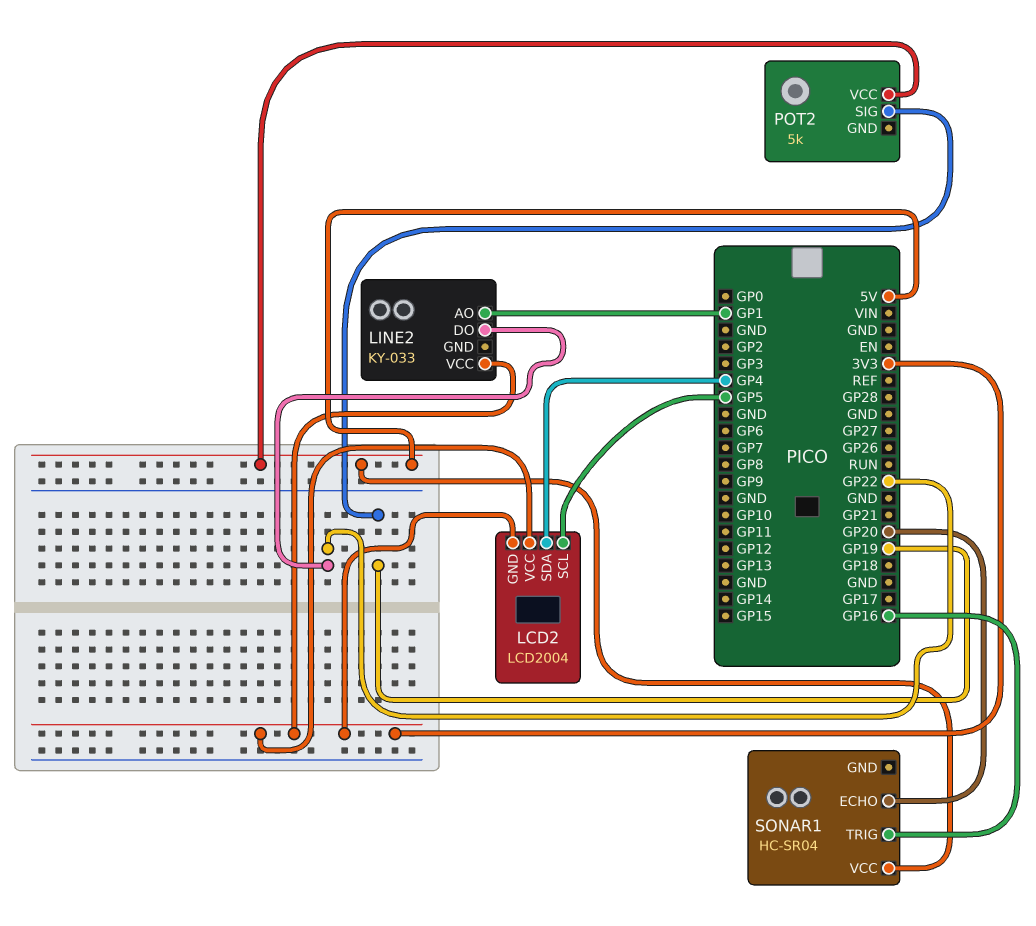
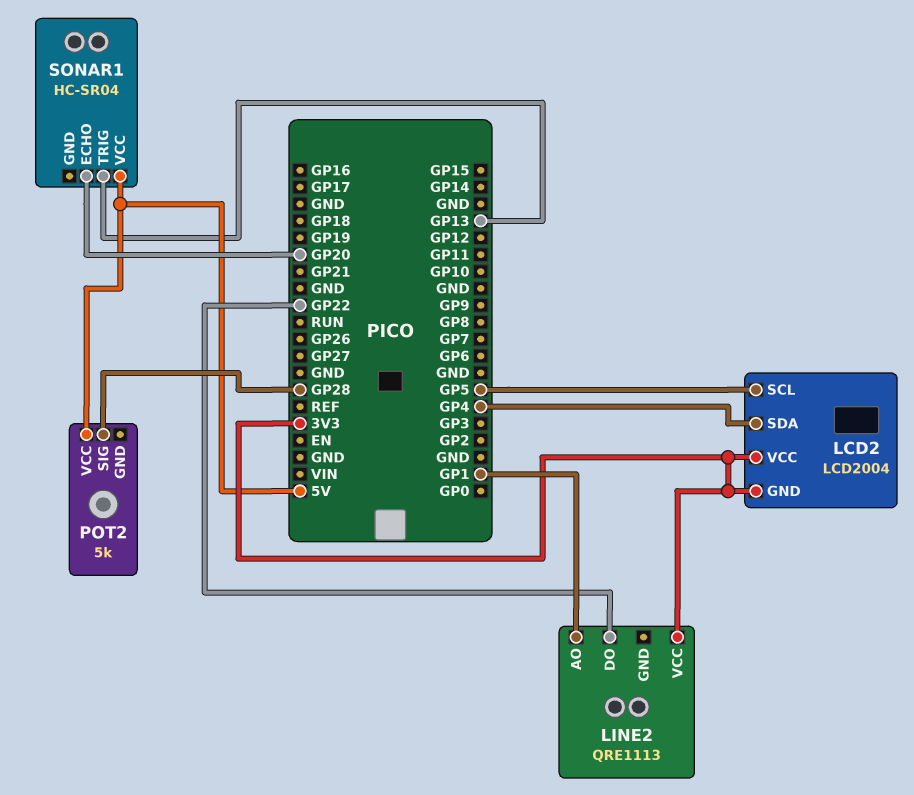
LINE2: KY-033 -> QRE1113
POT2 pin SIG: GP19 -> GP28
SONAR1 pin TRIG: GP16 -> GP13

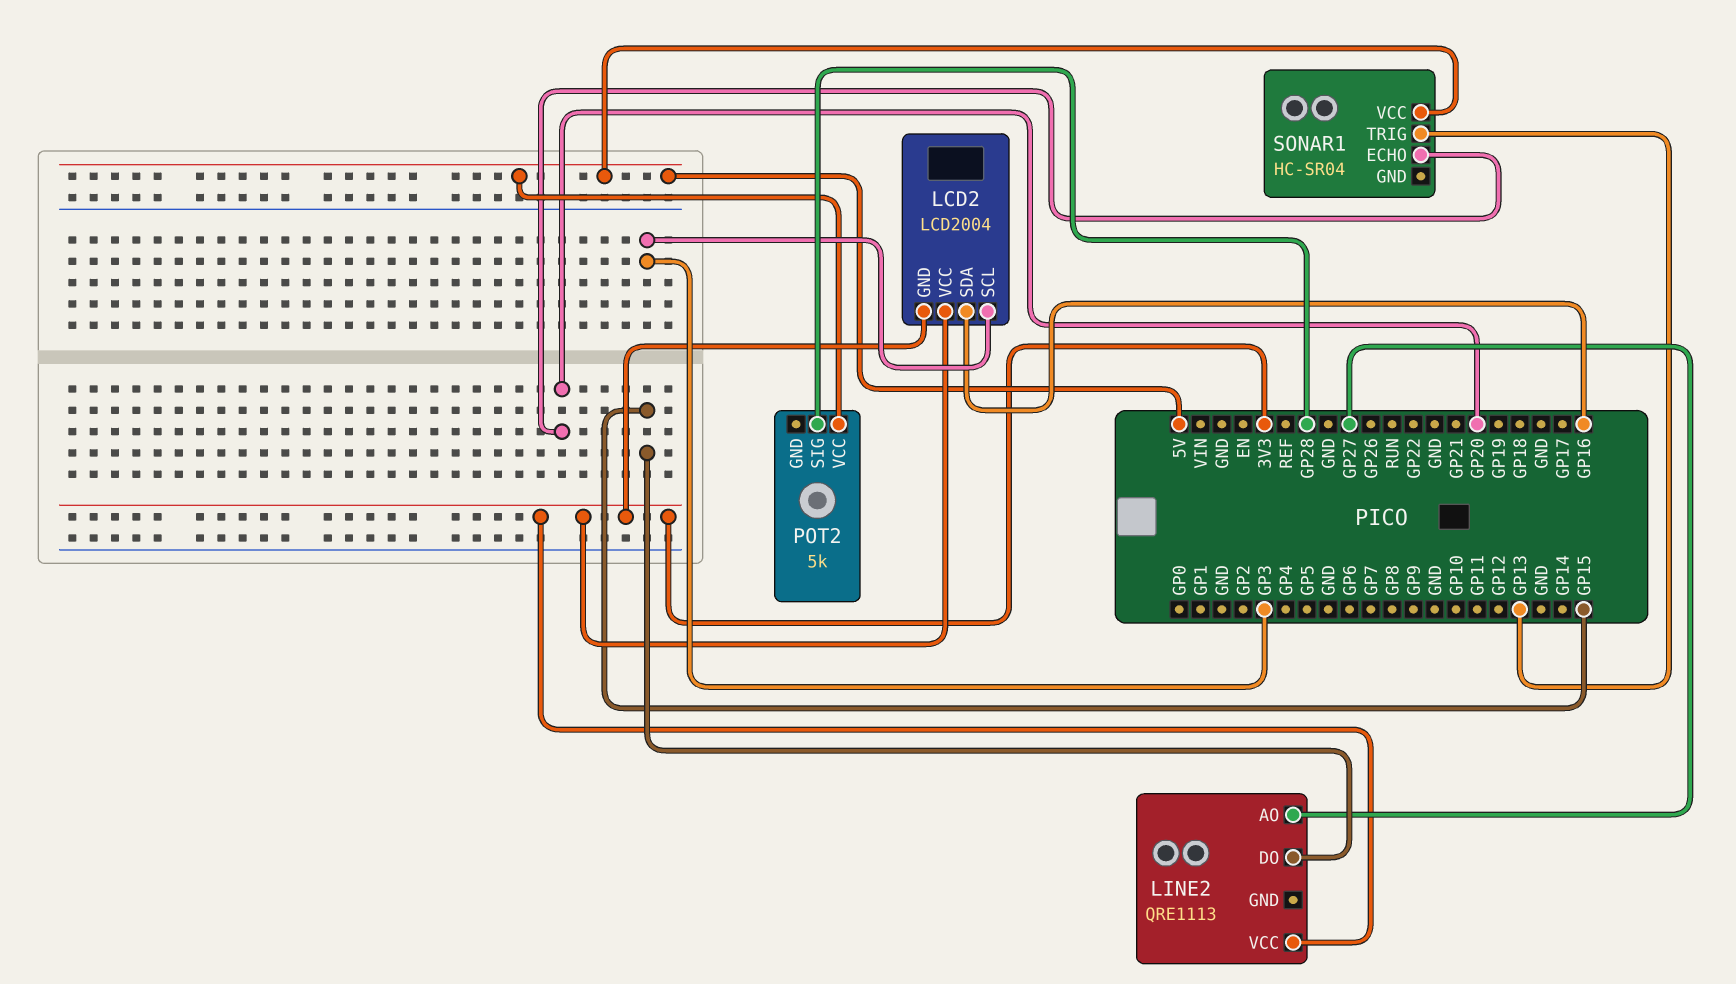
LCD2 pin SCL: GP5 -> GP3
LCD2 pin SDA: GP4 -> GP16
LINE2 pin AO: GP1 -> GP27
LINE2 pin DO: GP22 -> GP15

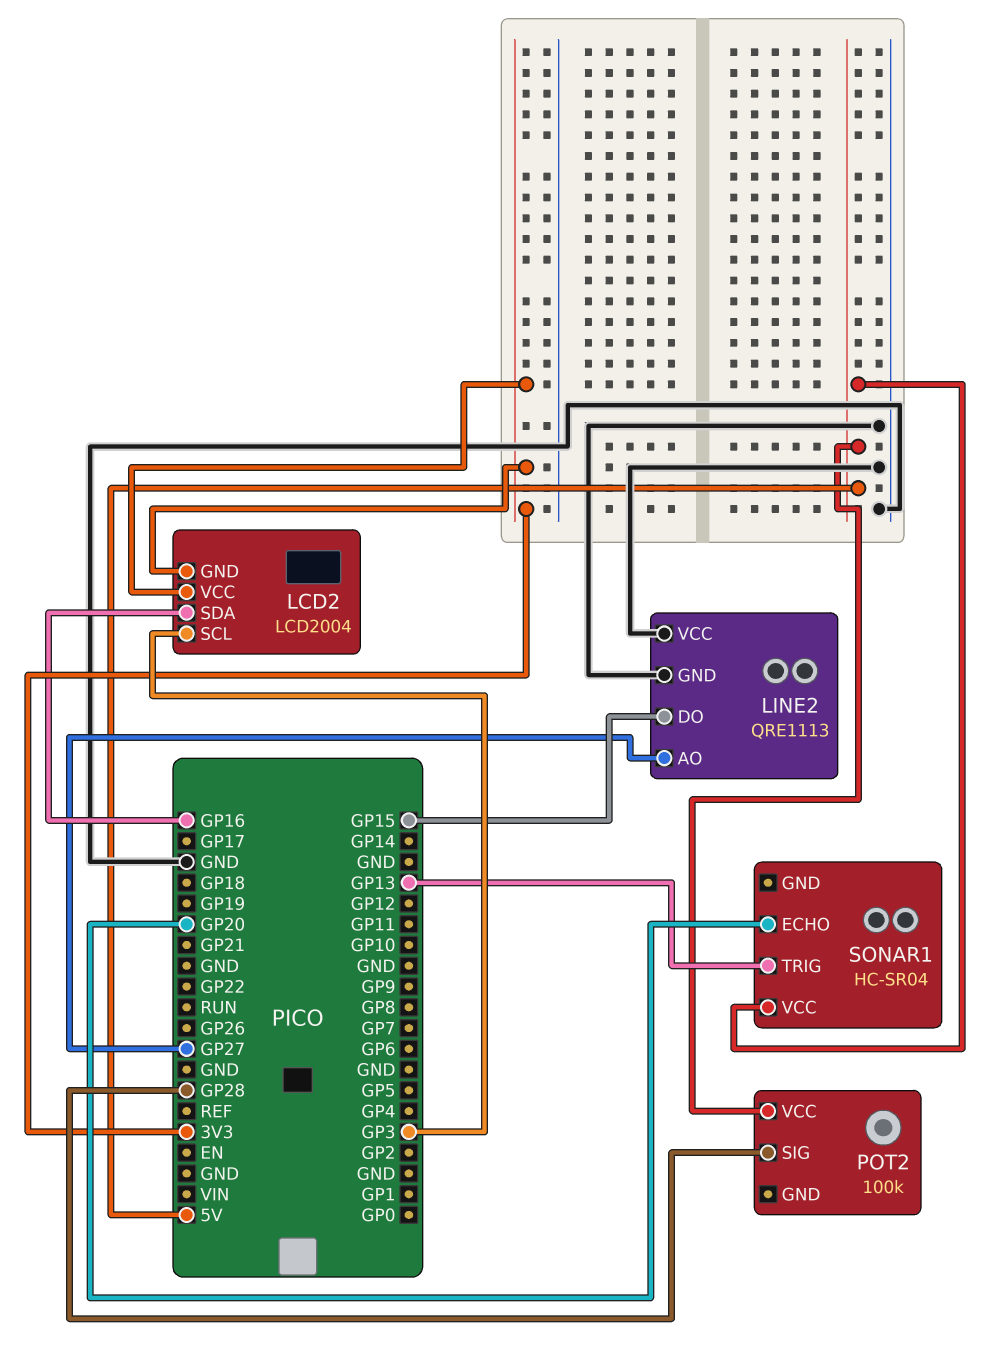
LINE2 pin GND: none -> GND
LINE2 pin VCC: 3V3 -> GND
POT2: 5k -> 100k

